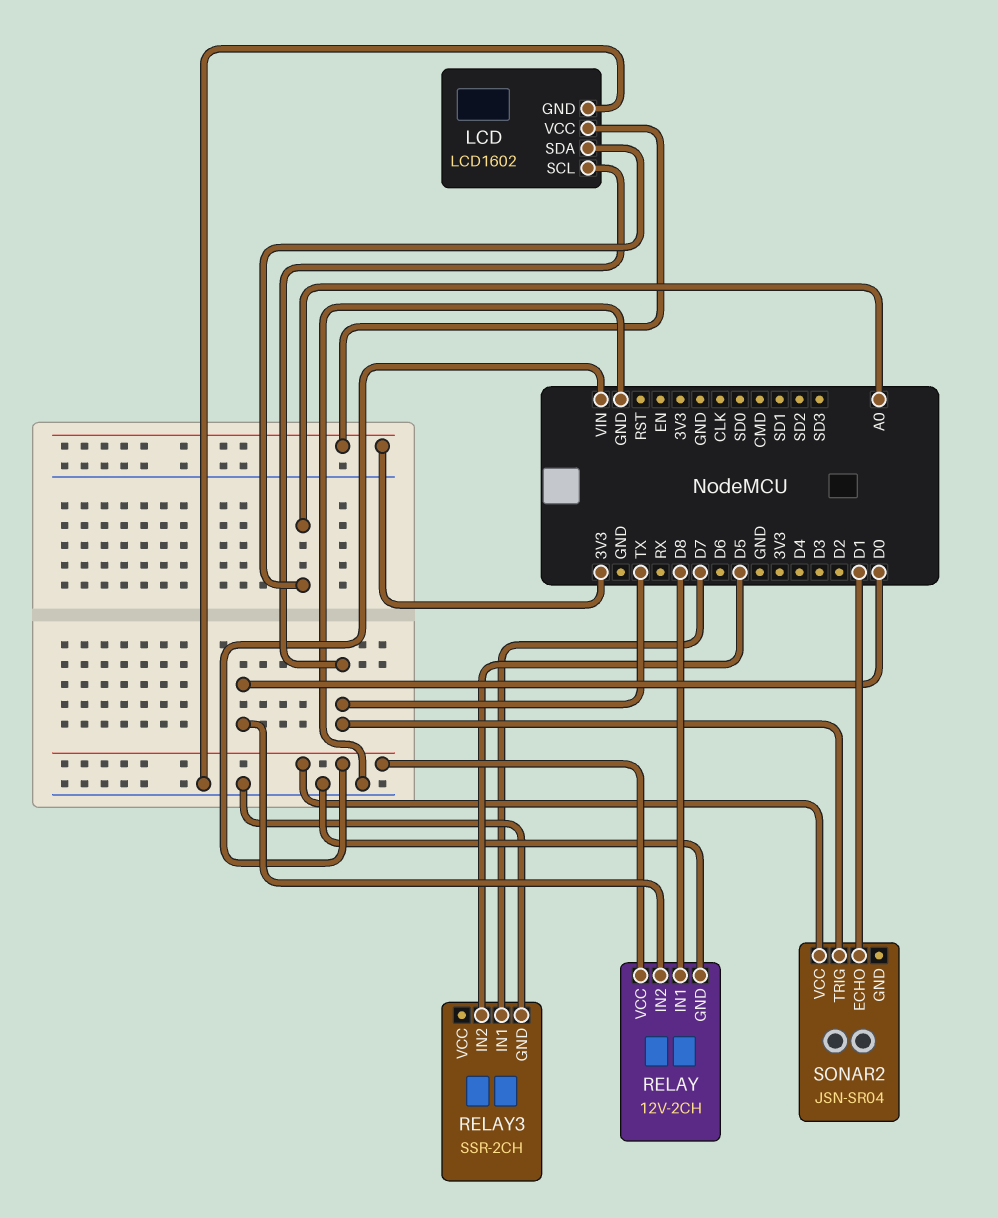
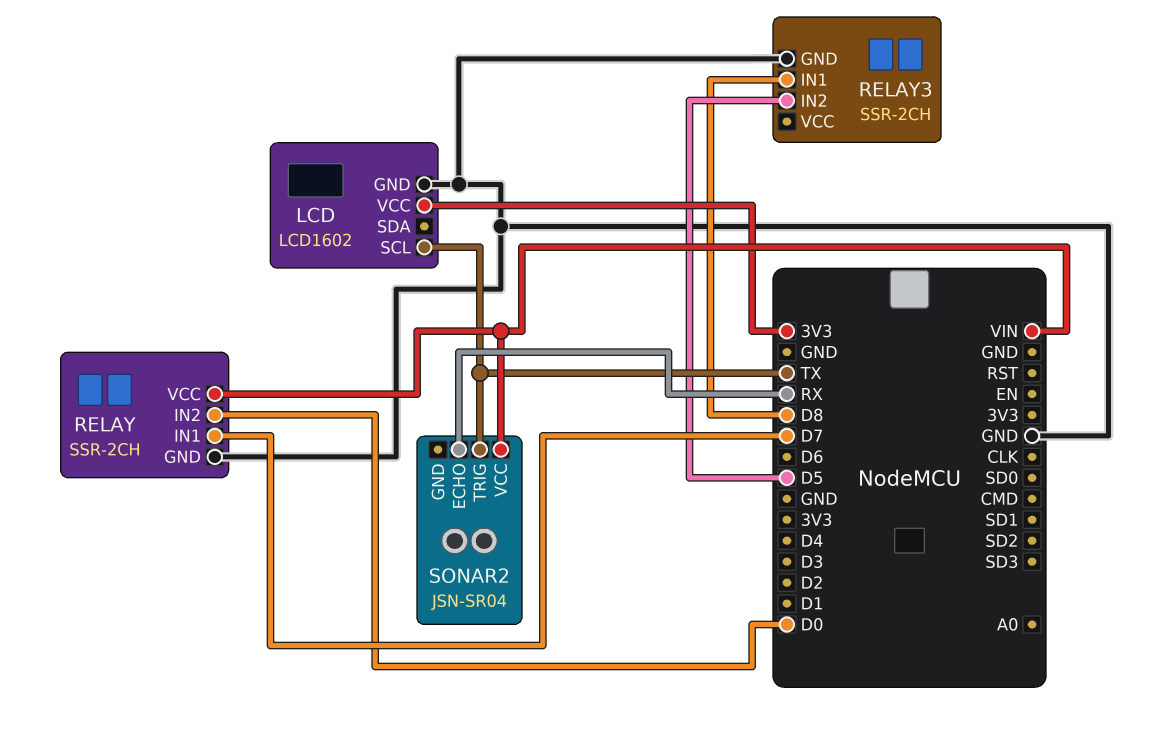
LCD pin SDA: A0 -> none
RELAY: 12V-2CH -> SSR-2CH
RELAY pin IN1: D8 -> D7
RELAY3 pin IN1: D7 -> D8
SONAR2 pin ECHO: D1 -> RX

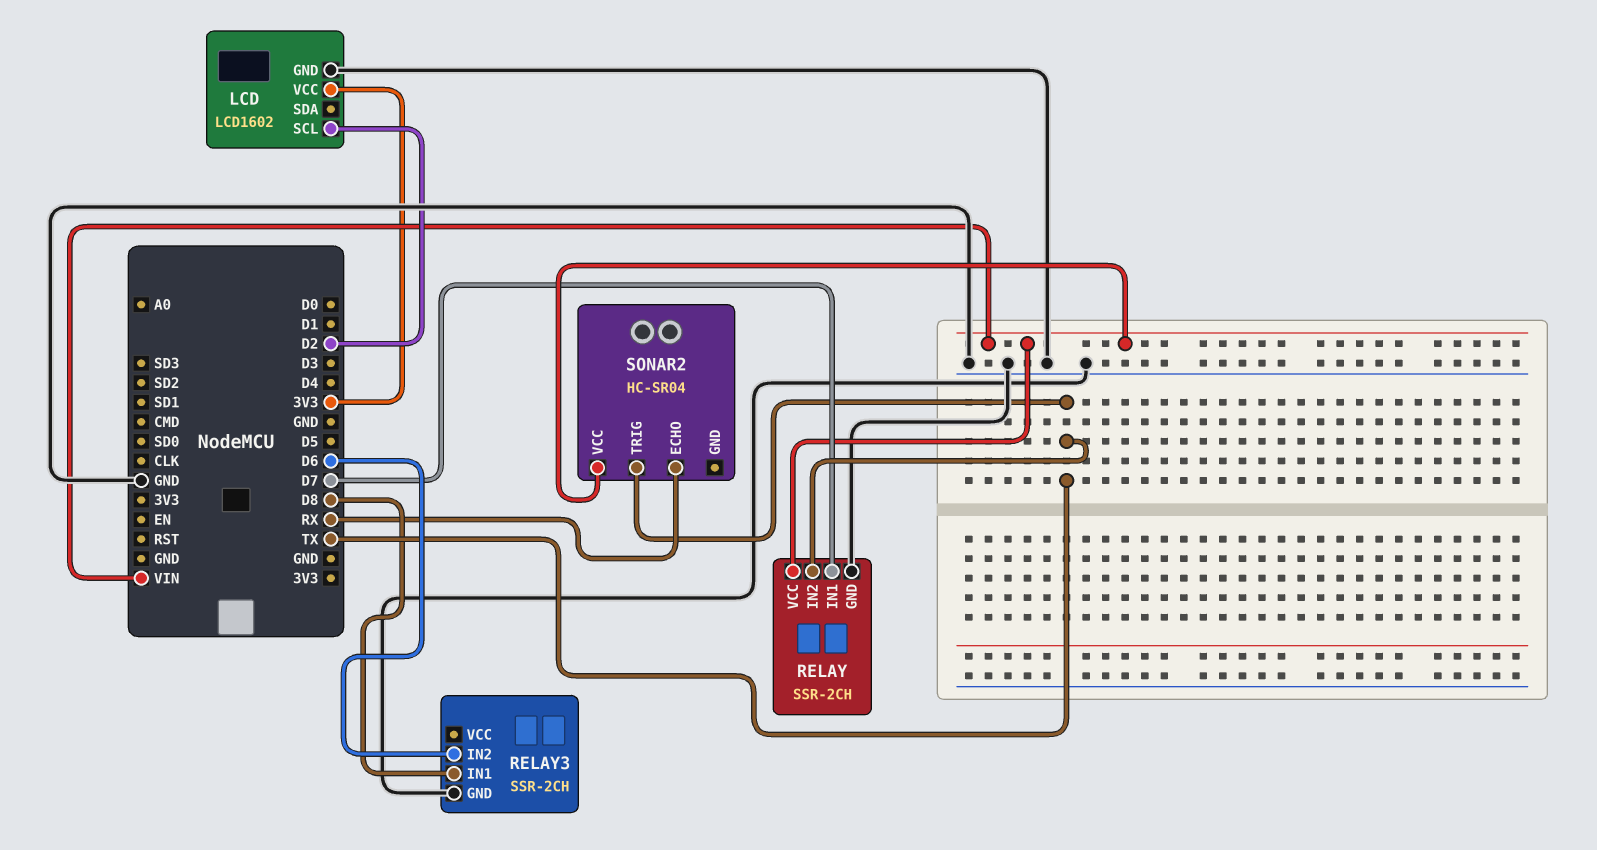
LCD pin SCL: TX -> D2
RELAY pin IN2: D0 -> TX
RELAY3 pin IN2: D5 -> D6
SONAR2: JSN-SR04 -> HC-SR04

